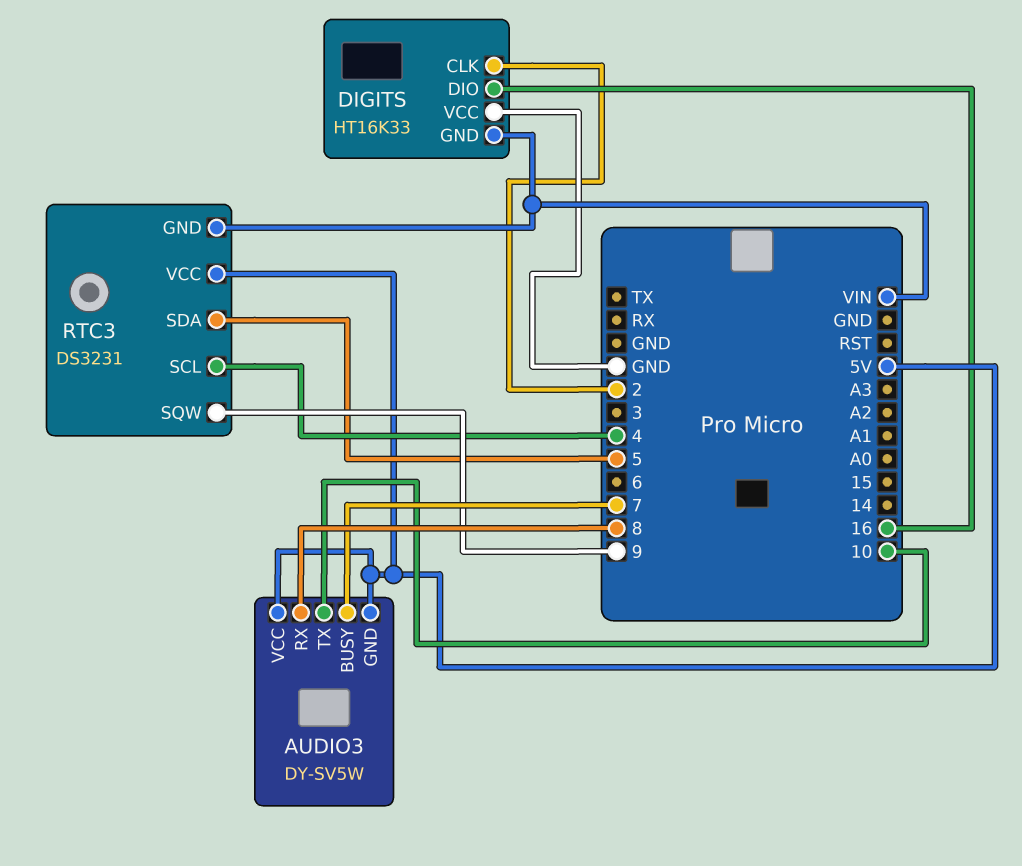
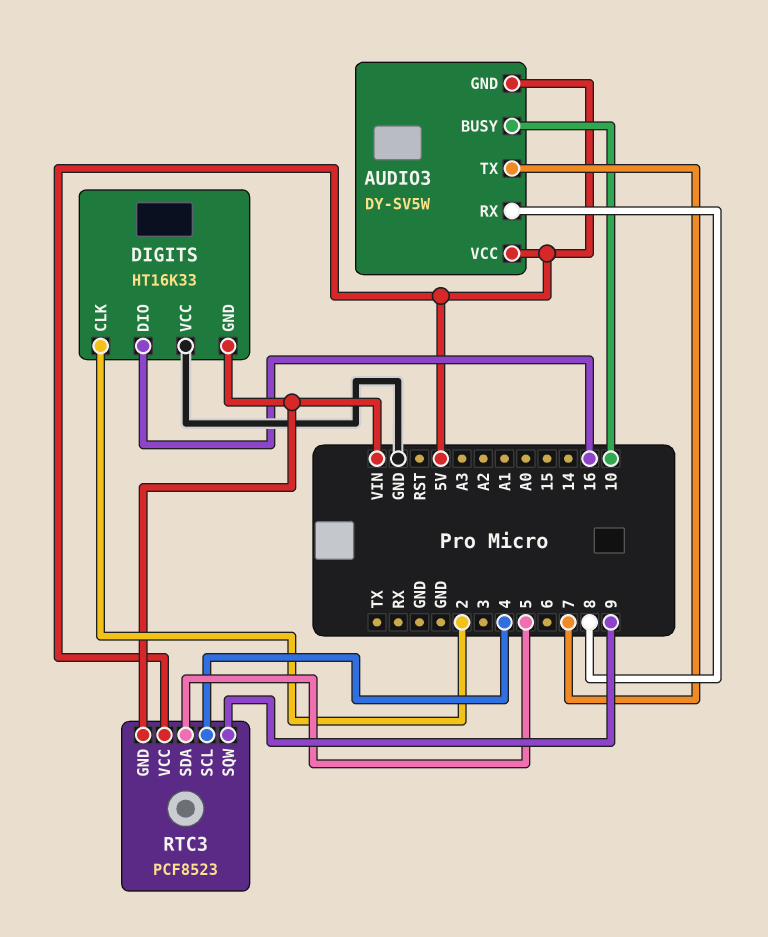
AUDIO3 pin BUSY: 7 -> 10
AUDIO3 pin TX: 10 -> 7
RTC3: DS3231 -> PCF8523

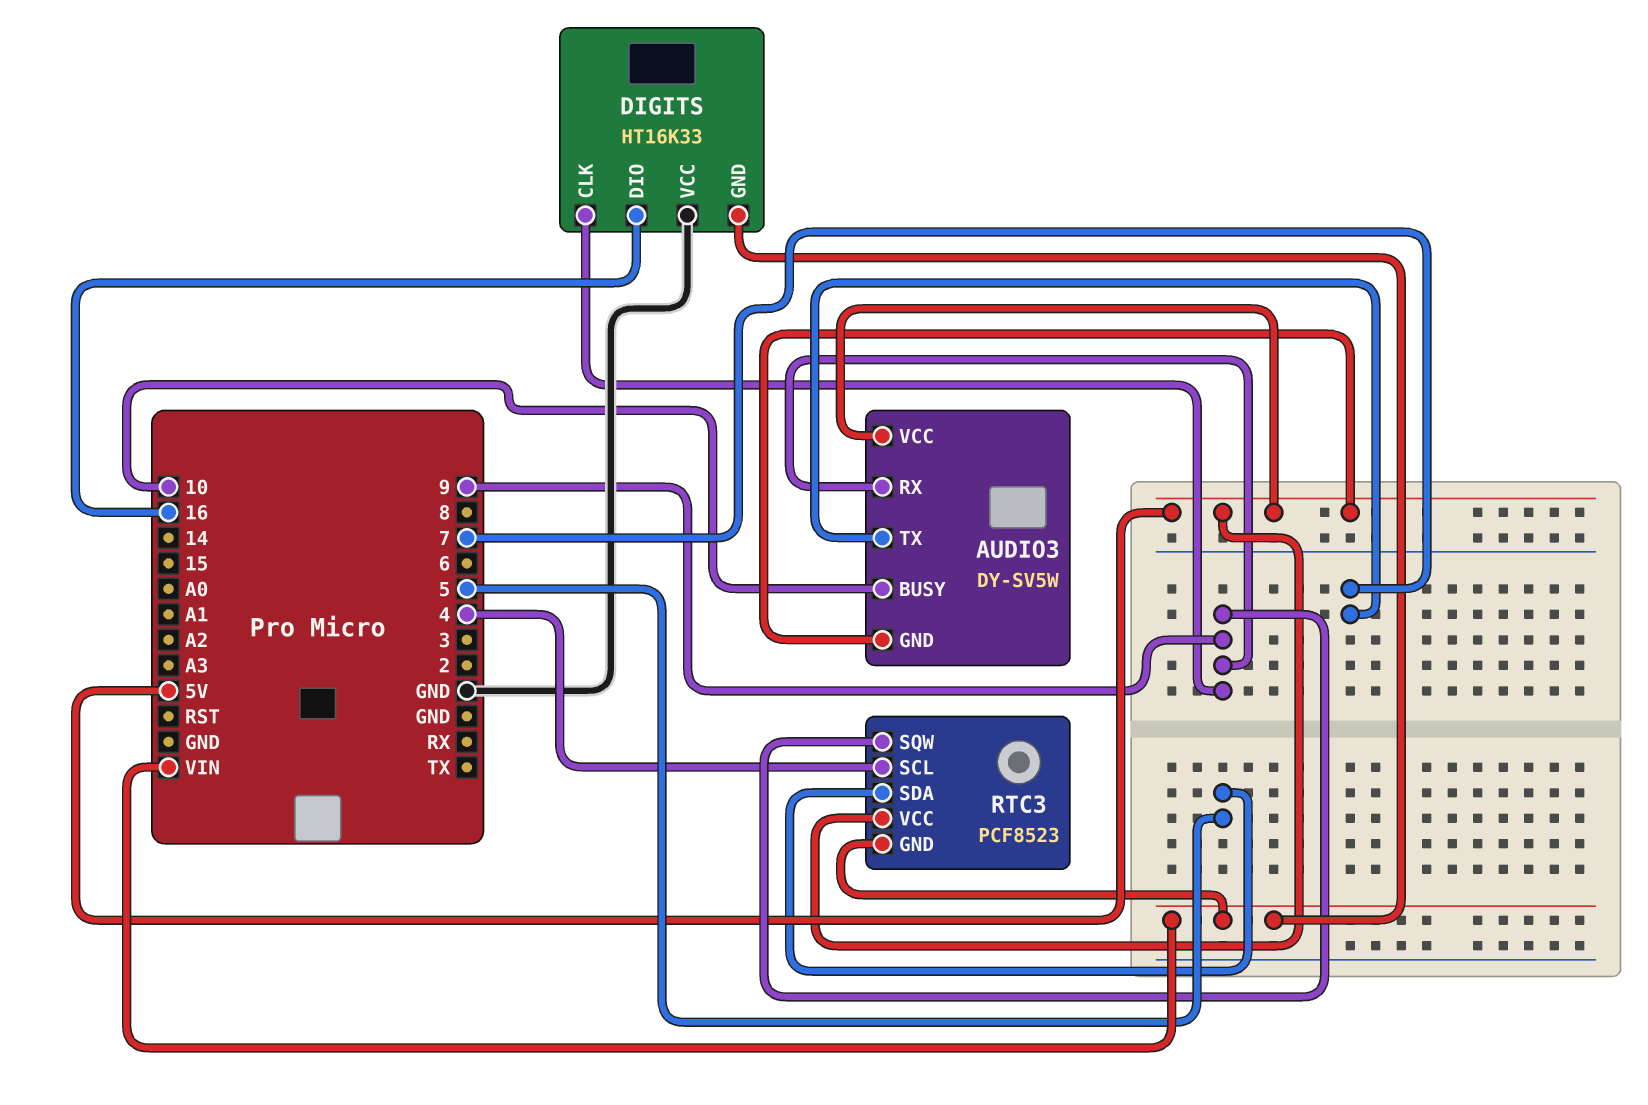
AUDIO3 pin RX: 8 -> 9
DIGITS pin CLK: 2 -> 9

